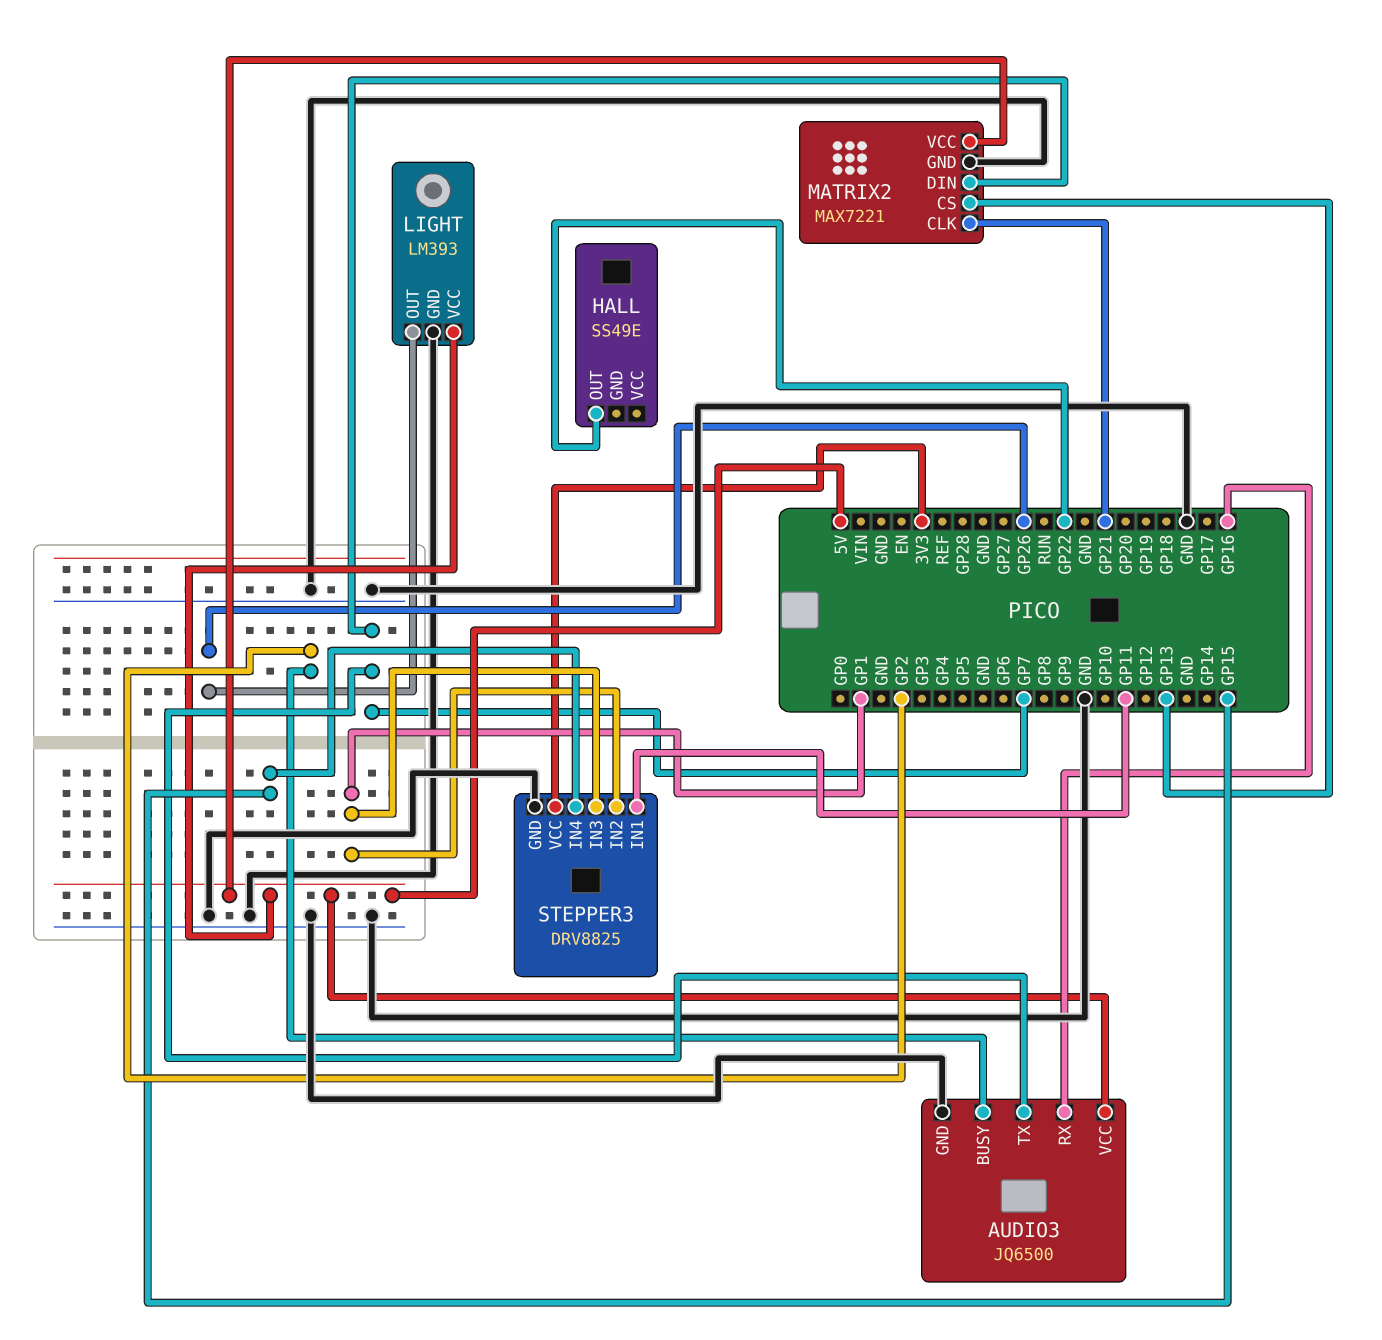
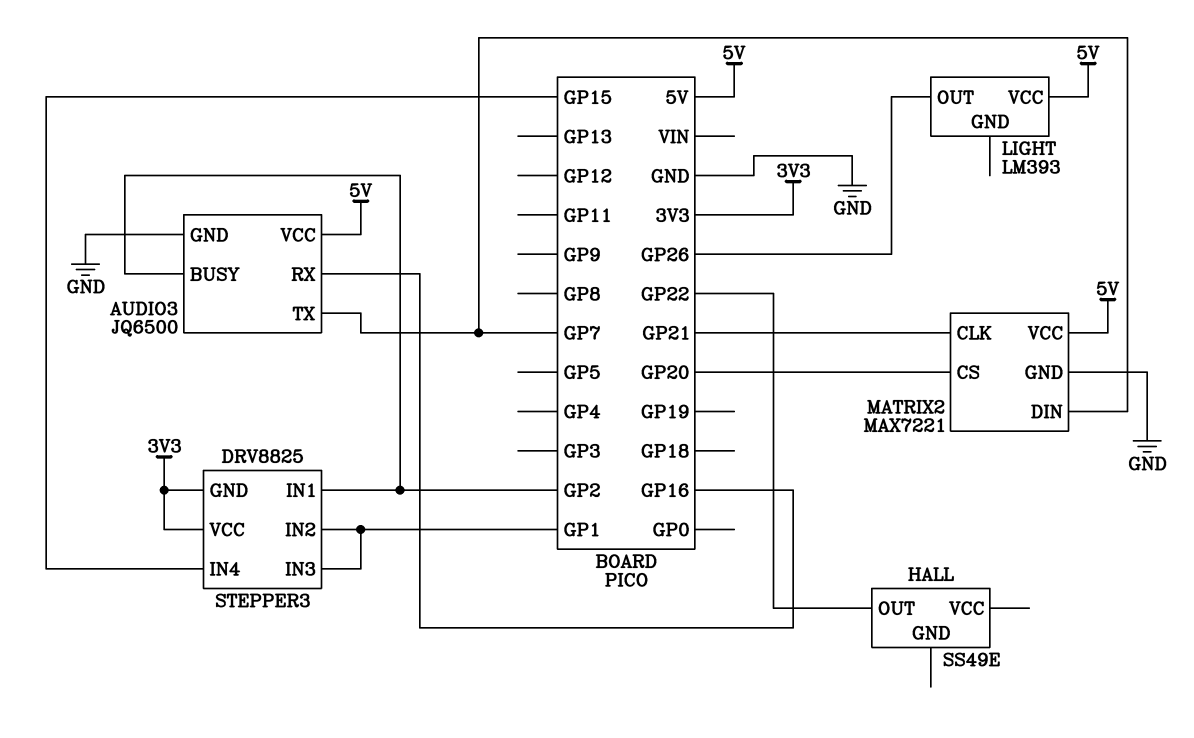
LIGHT pin GND: GND -> none
MATRIX2 pin CS: GP13 -> GP20
STEPPER3 pin GND: GND -> 3V3
STEPPER3 pin IN1: GP11 -> GP2

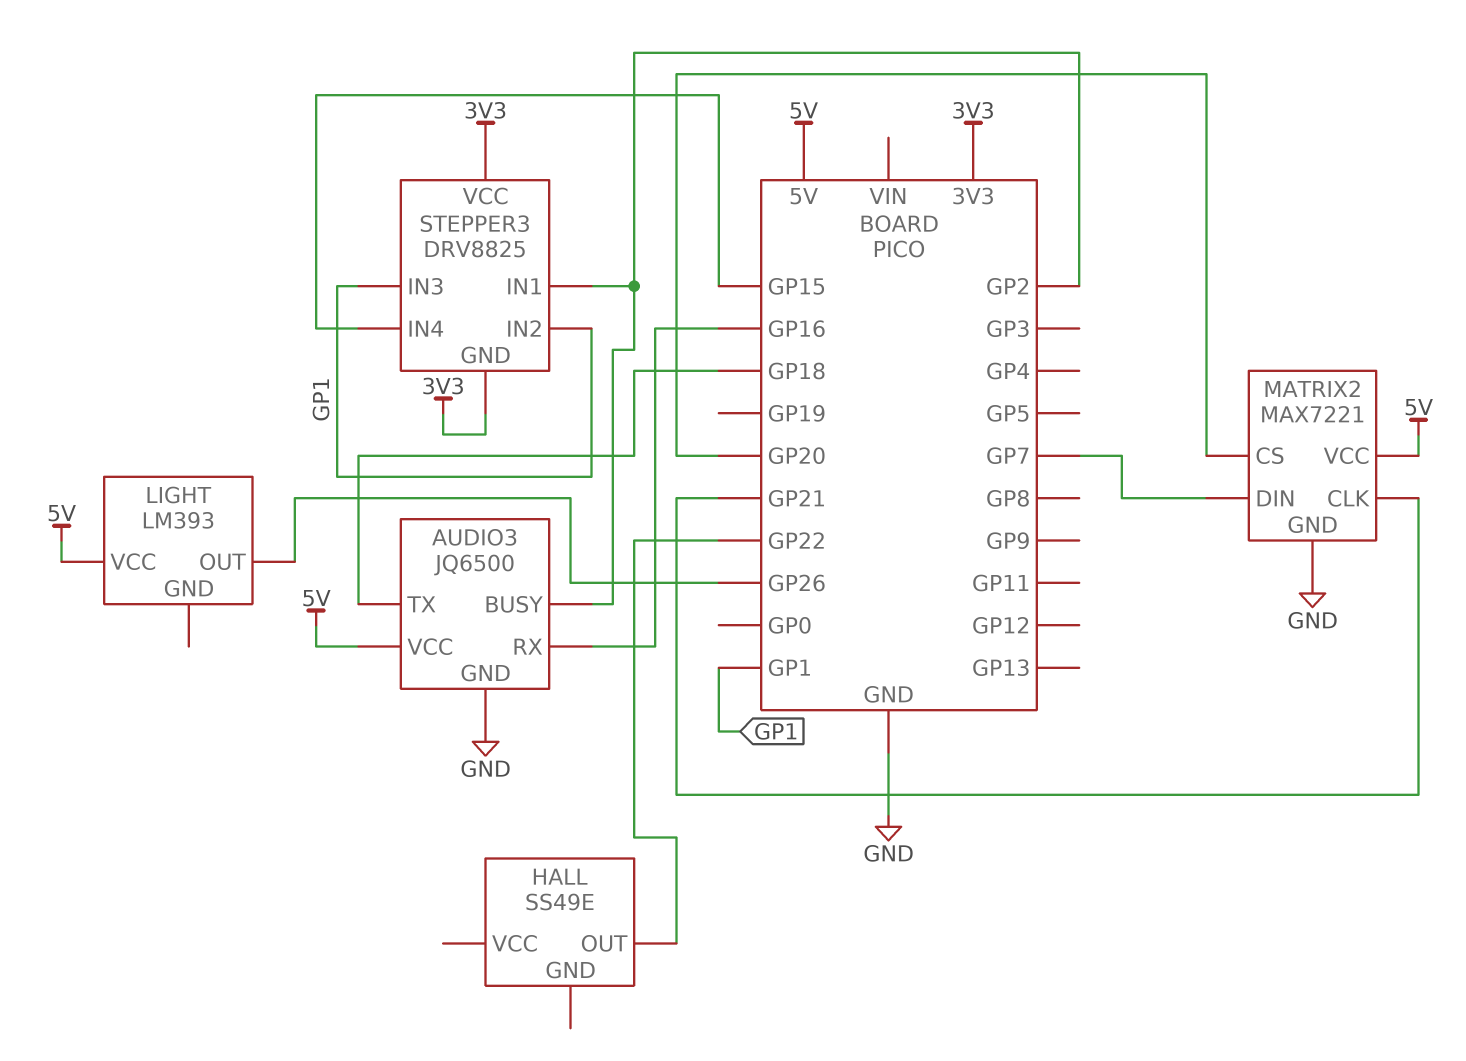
AUDIO3 pin TX: GP7 -> GP18

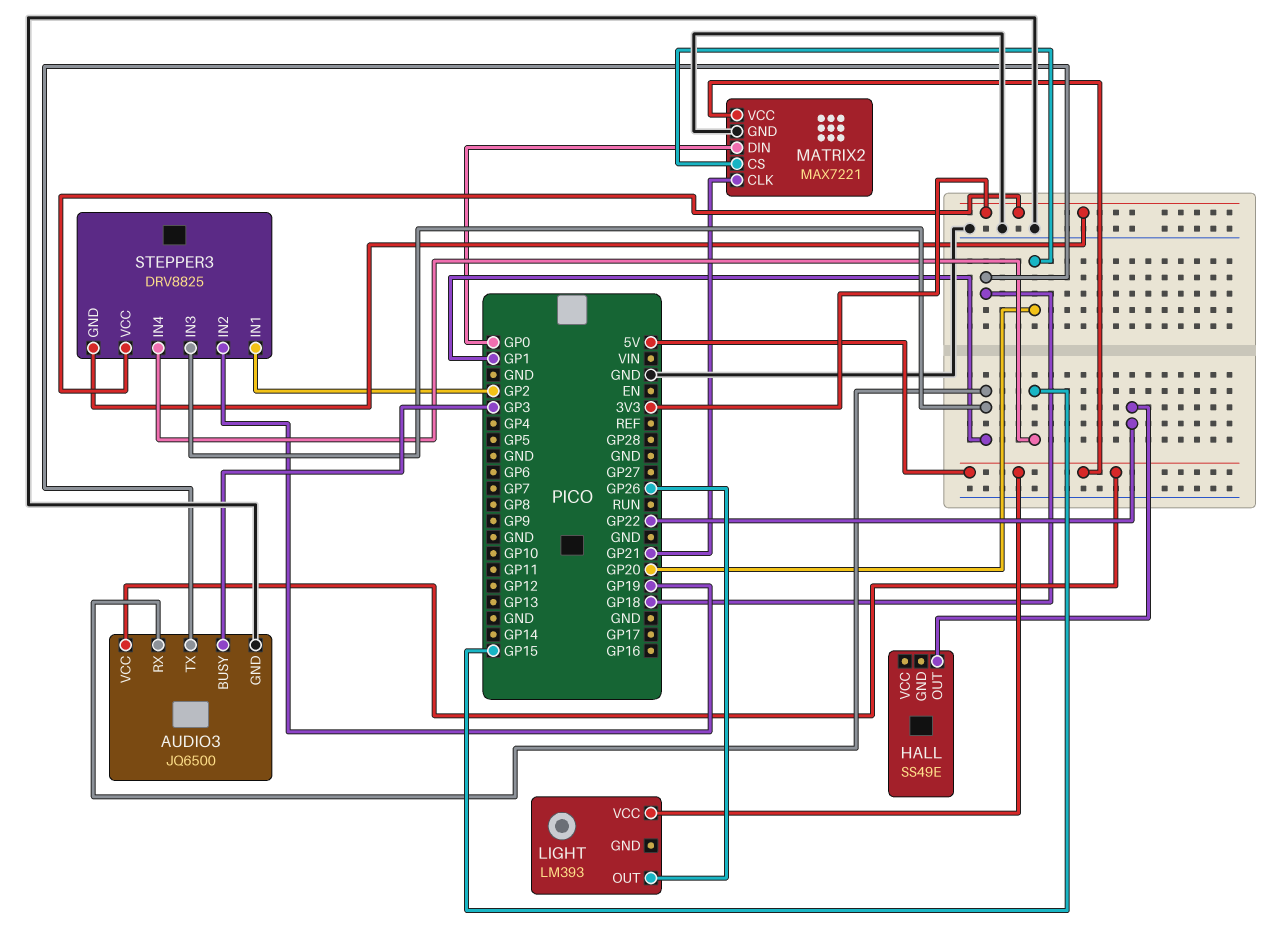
AUDIO3 pin BUSY: GP2 -> GP3
AUDIO3 pin RX: GP16 -> GP1
MATRIX2 pin DIN: GP7 -> GP0
STEPPER3 pin IN2: GP1 -> GP19

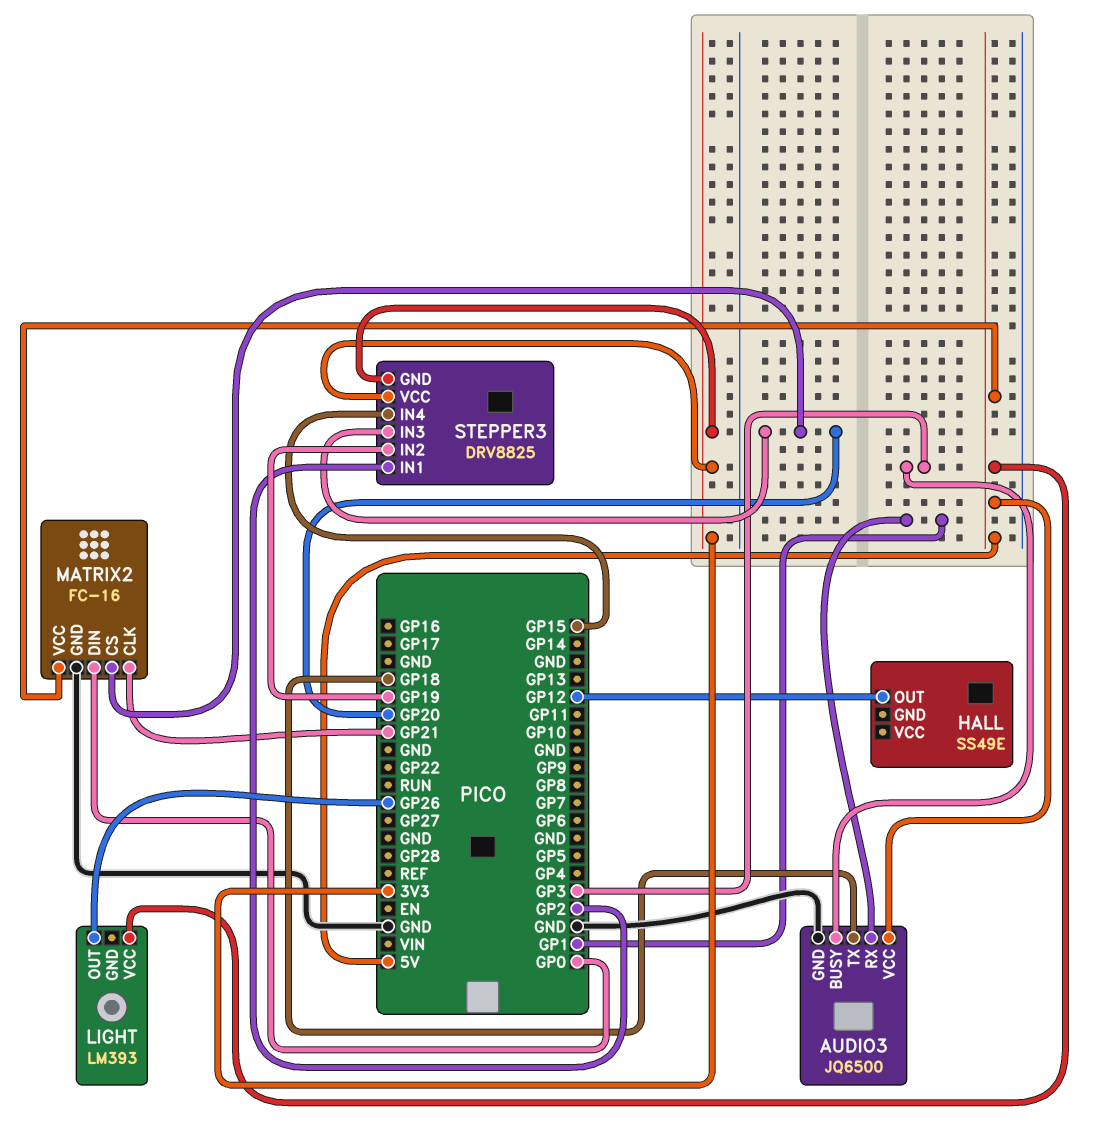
HALL pin OUT: GP22 -> GP12
MATRIX2: MAX7221 -> FC-16
STEPPER3 pin IN3: GP1 -> GP20

